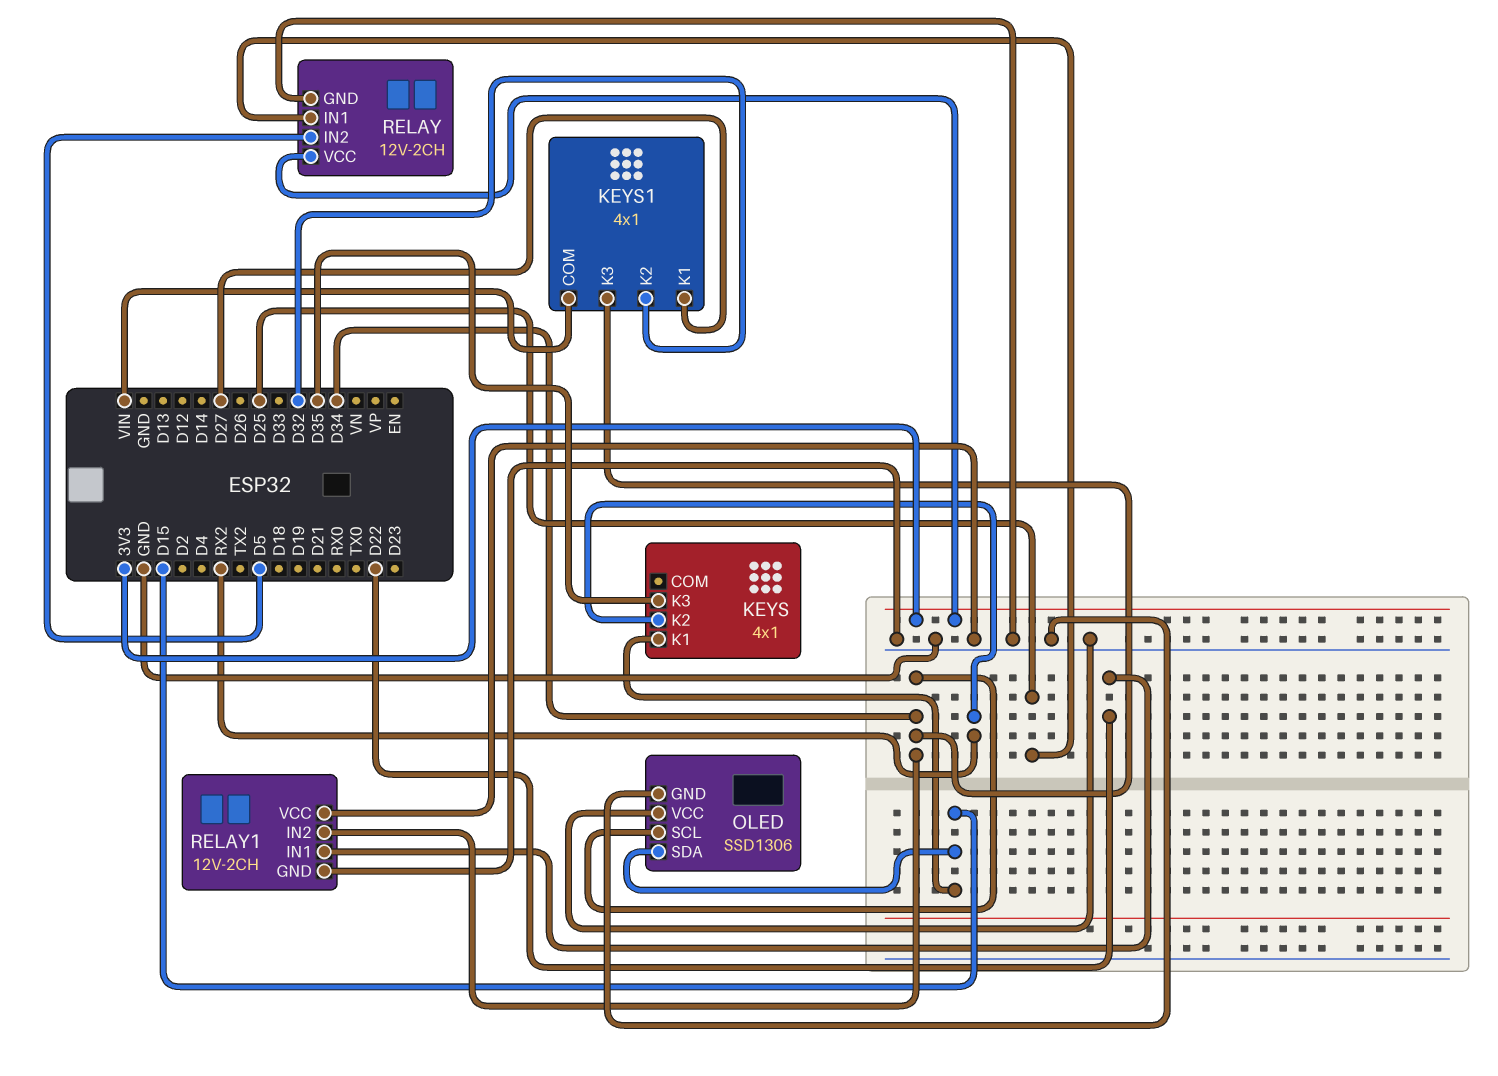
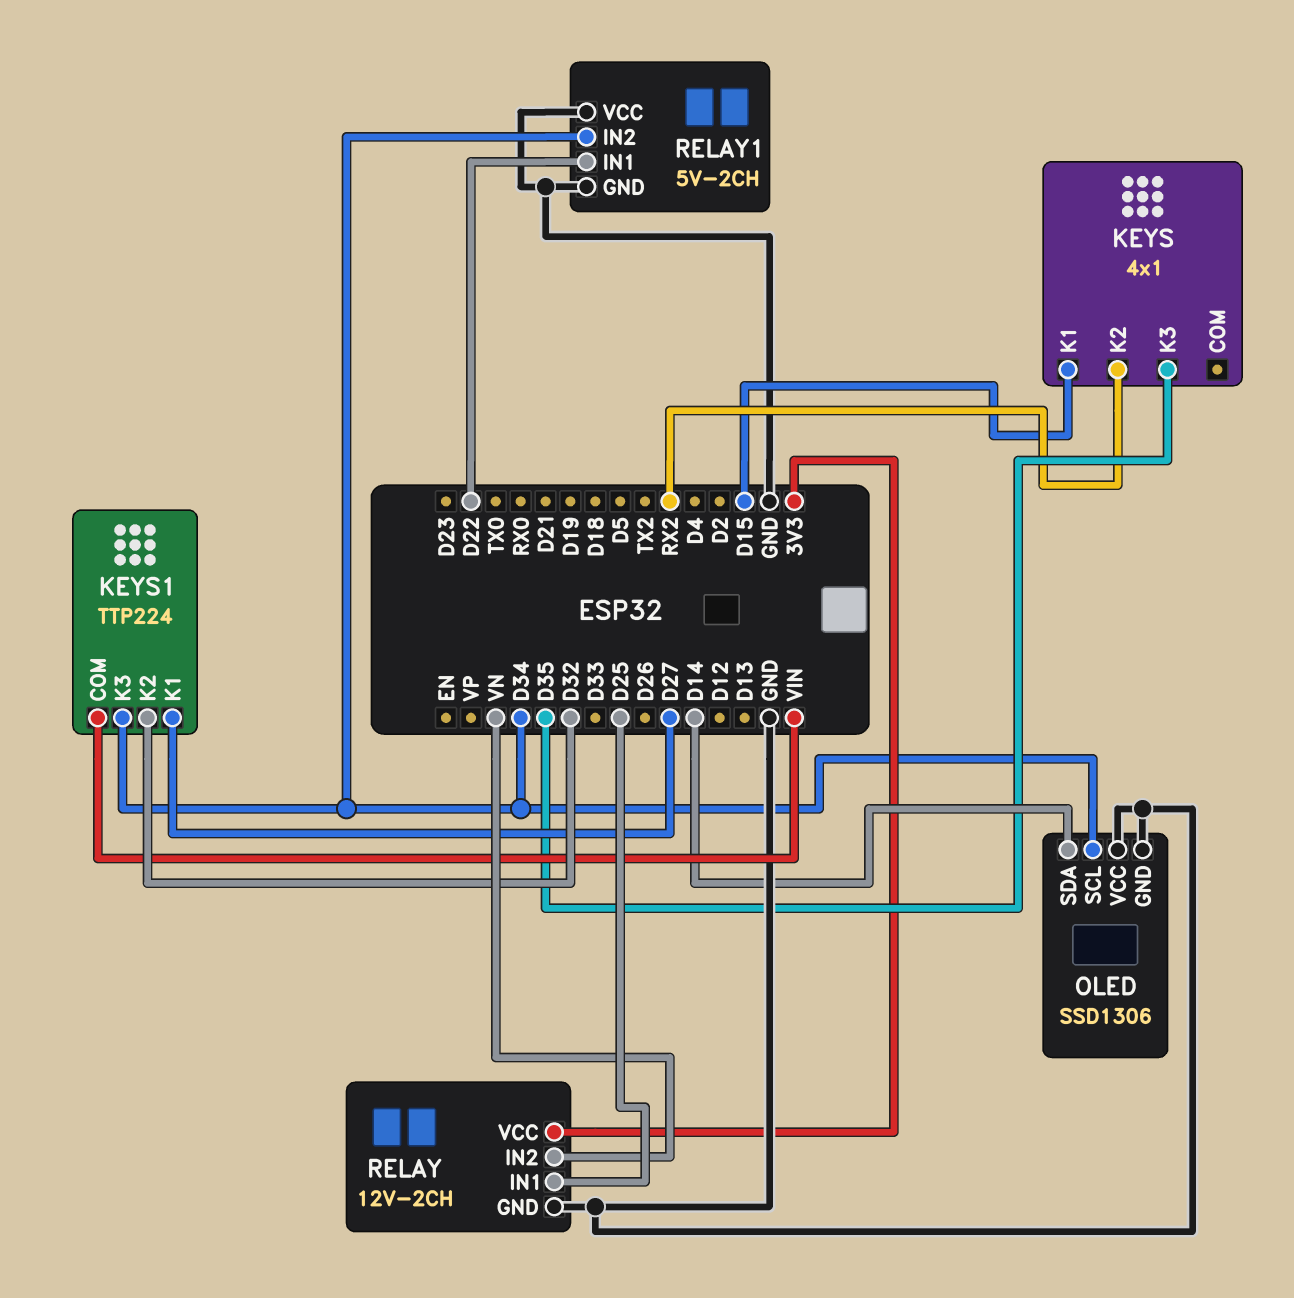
KEYS1: 4x1 -> TTP224
OLED pin SDA: D15 -> D14
RELAY pin IN2: D5 -> VN
RELAY1: 12V-2CH -> 5V-2CH

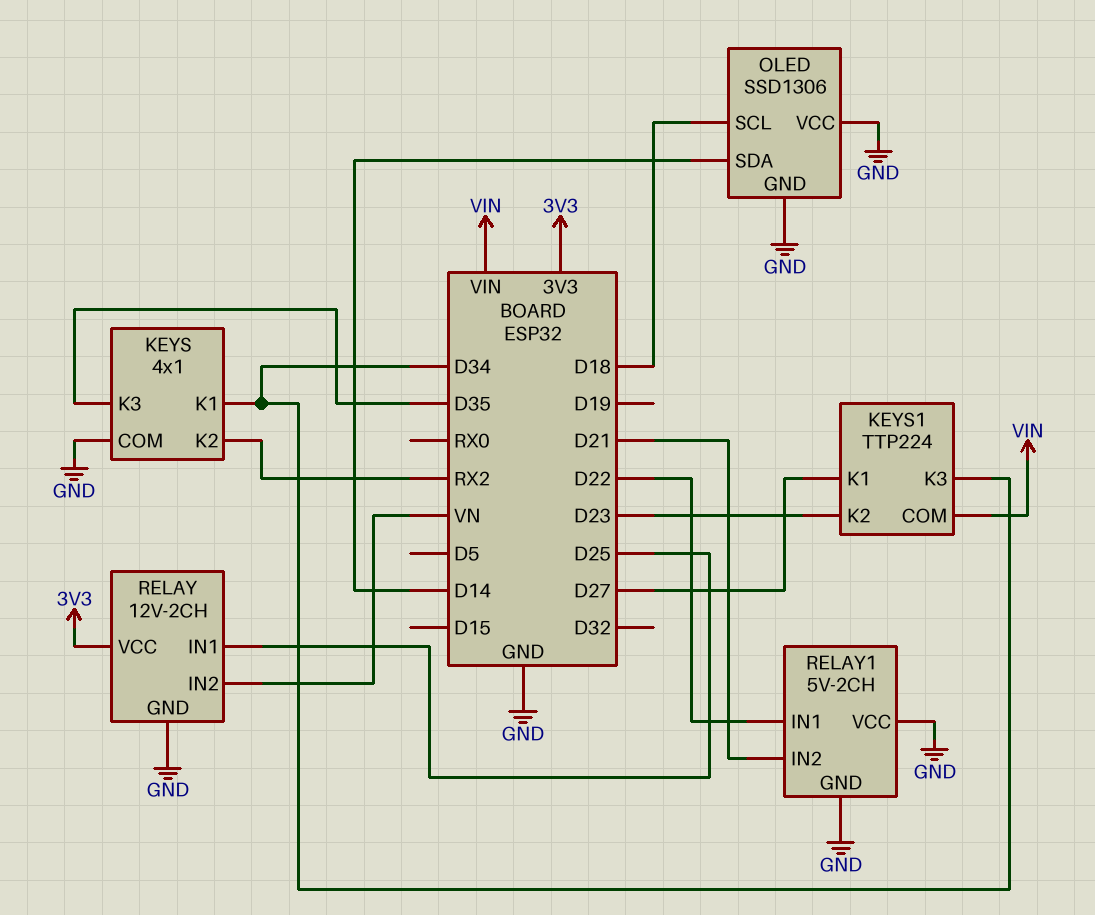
KEYS pin COM: none -> GND
KEYS pin K1: D15 -> D34
KEYS1 pin K2: D32 -> D23
OLED pin SCL: D34 -> D18
RELAY1 pin IN2: D34 -> D21

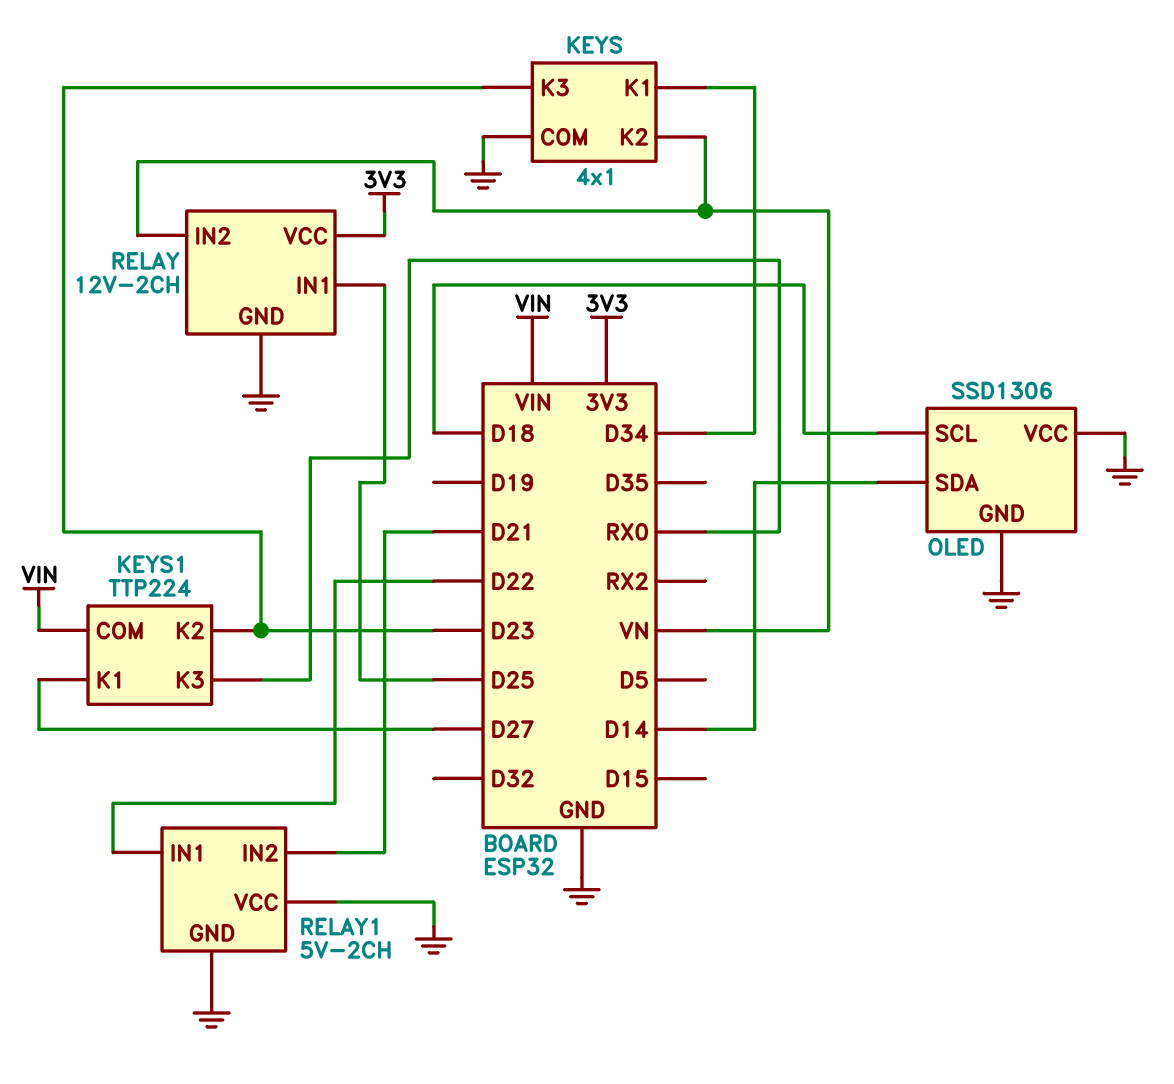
KEYS pin K2: RX2 -> VN
KEYS pin K3: D35 -> D23
KEYS1 pin K3: D34 -> RX0

